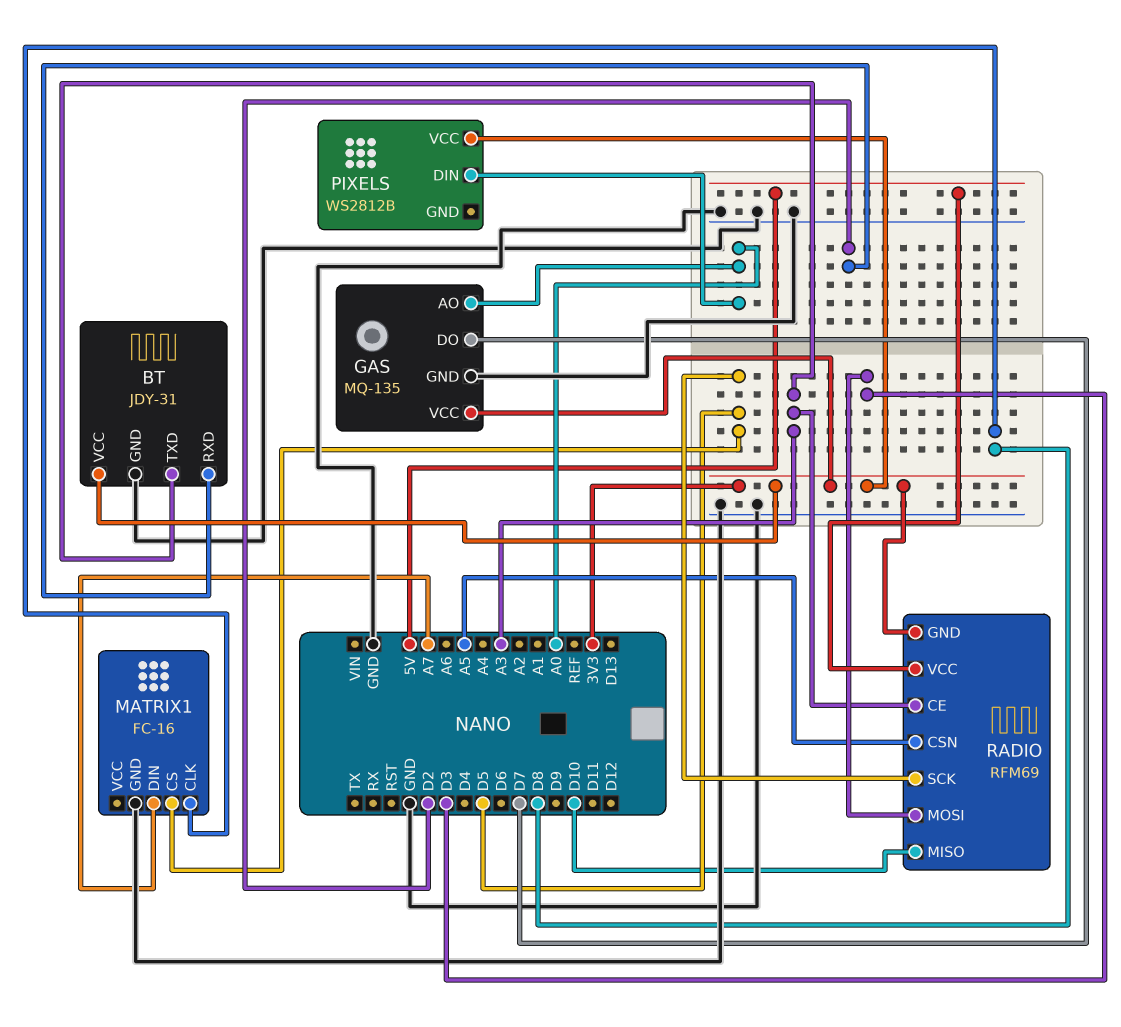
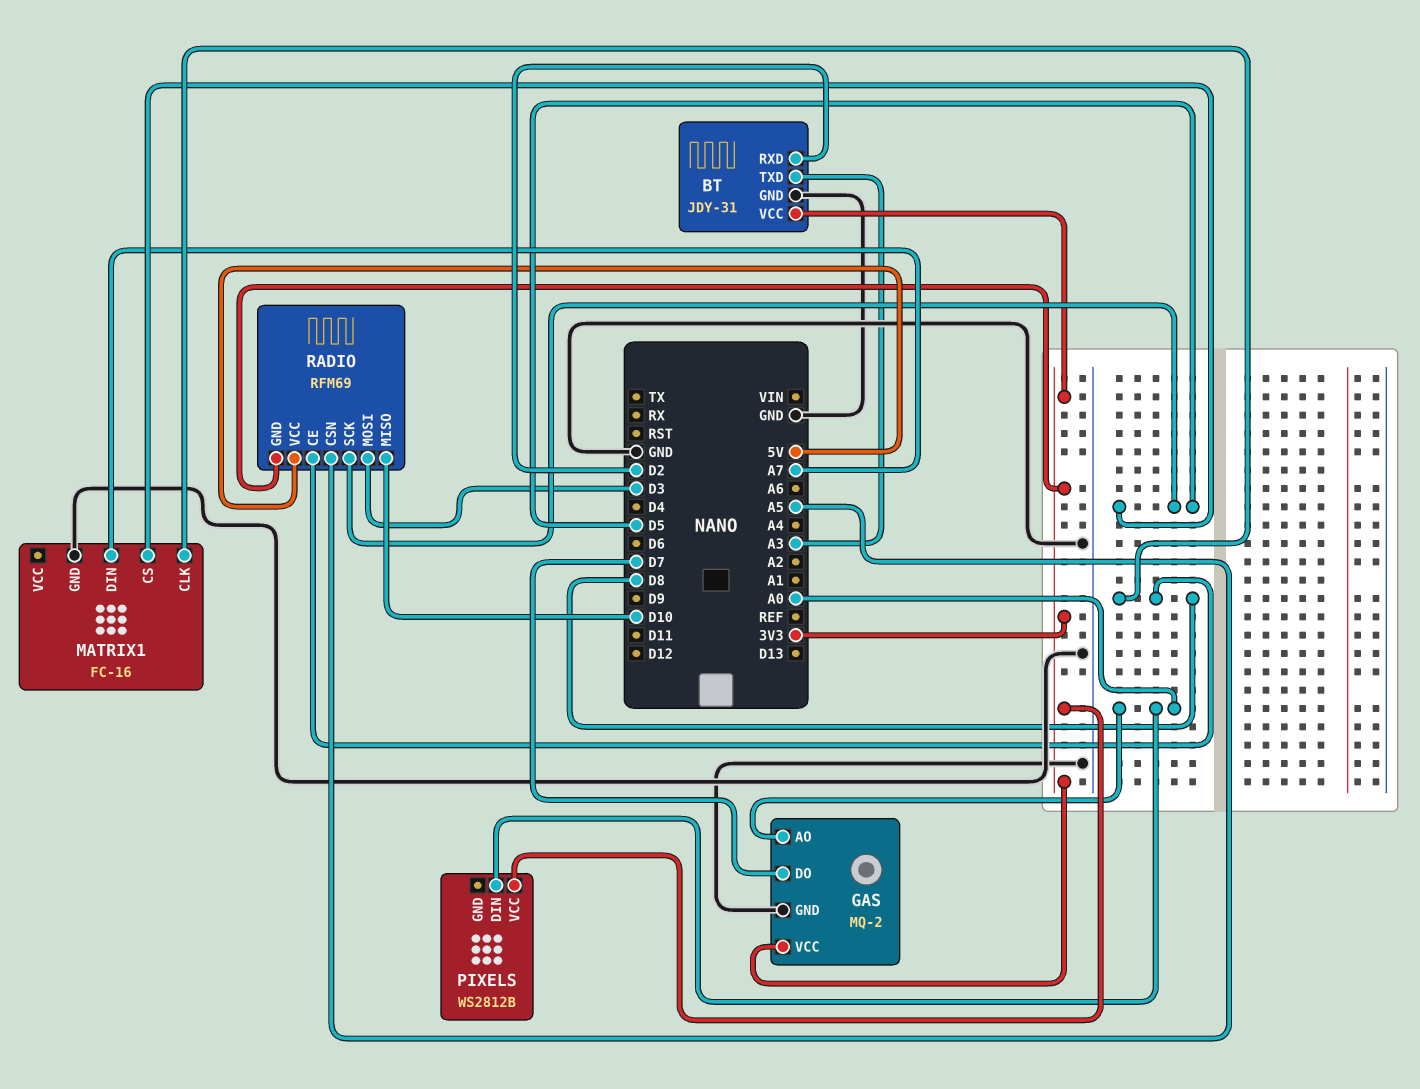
GAS: MQ-135 -> MQ-2
RADIO pin CE: A3 -> D8

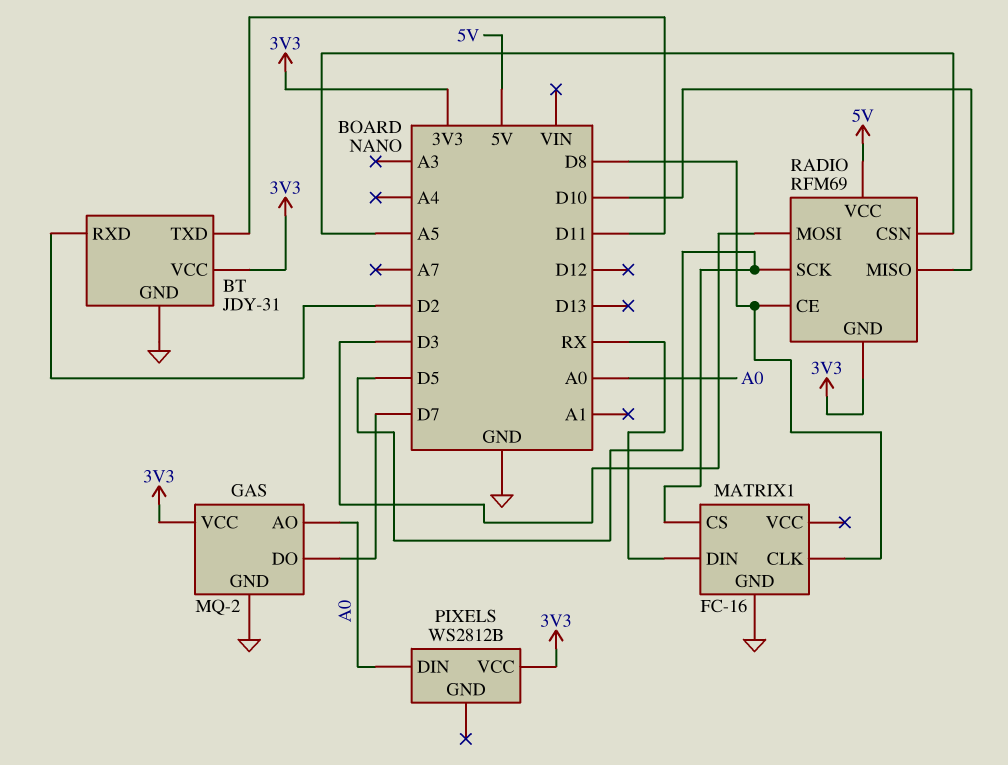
BT pin TXD: A3 -> D11
MATRIX1 pin DIN: A7 -> RX

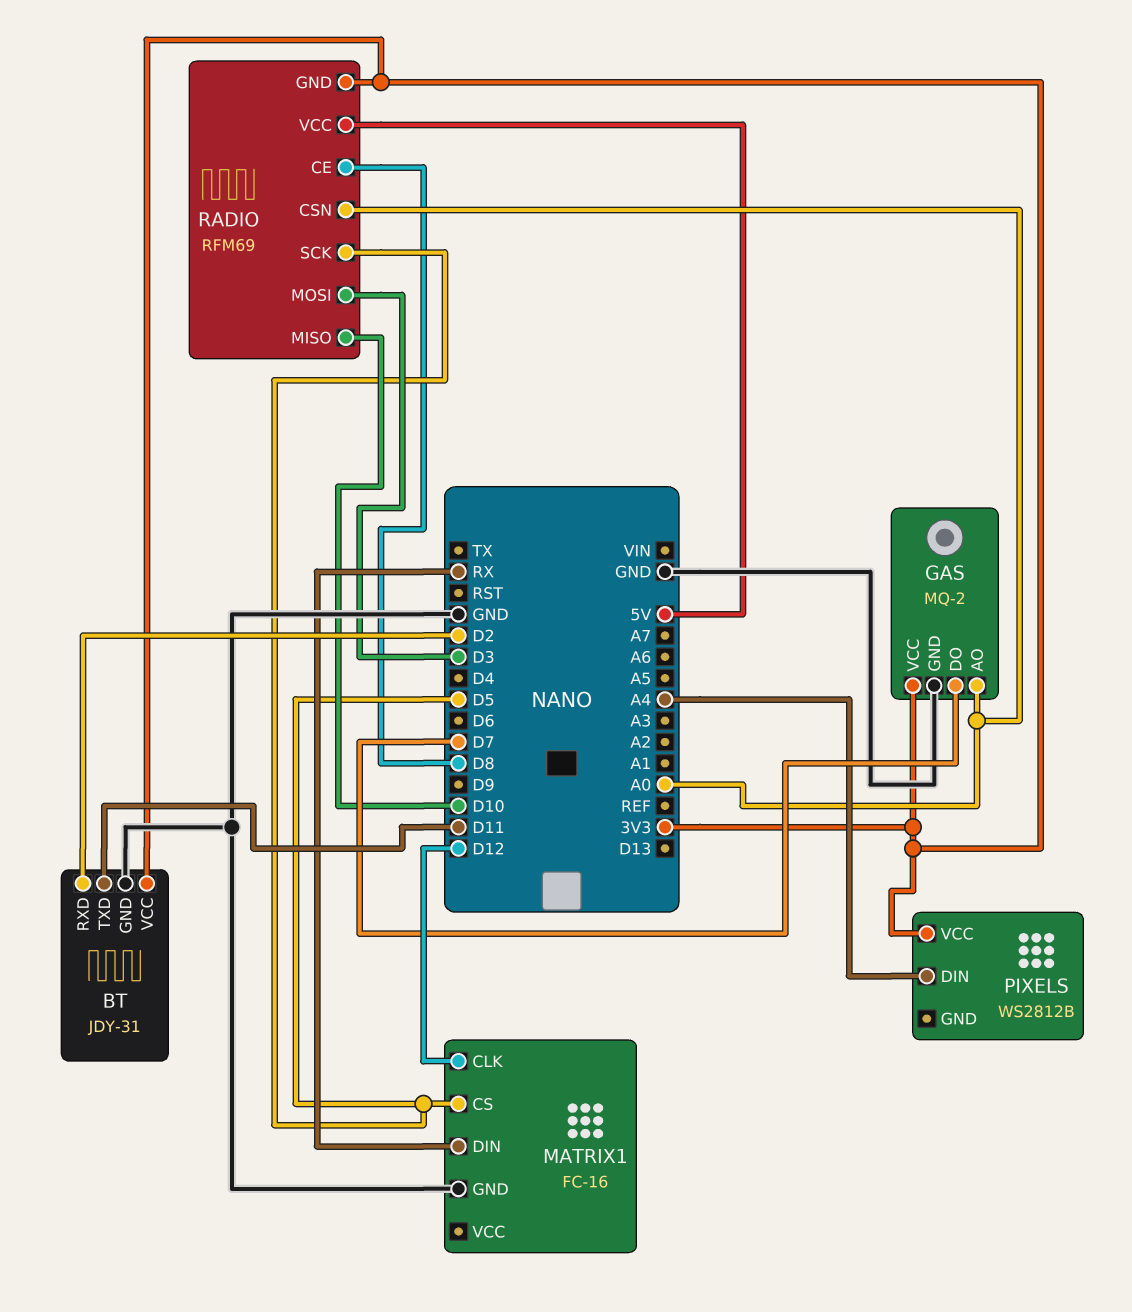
MATRIX1 pin CLK: D8 -> D12
PIXELS pin DIN: A0 -> A4
RADIO pin CSN: A5 -> A0

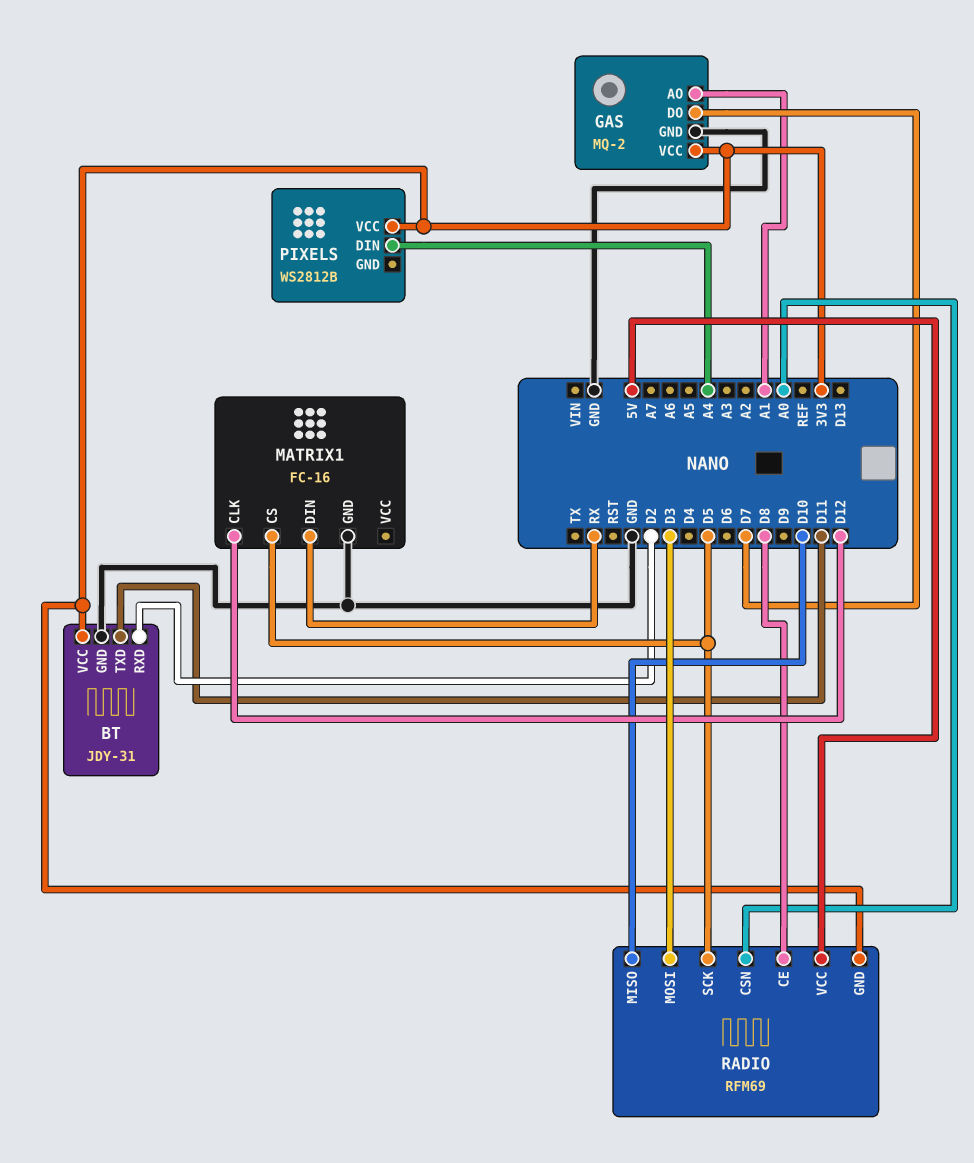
GAS pin AO: A0 -> A1

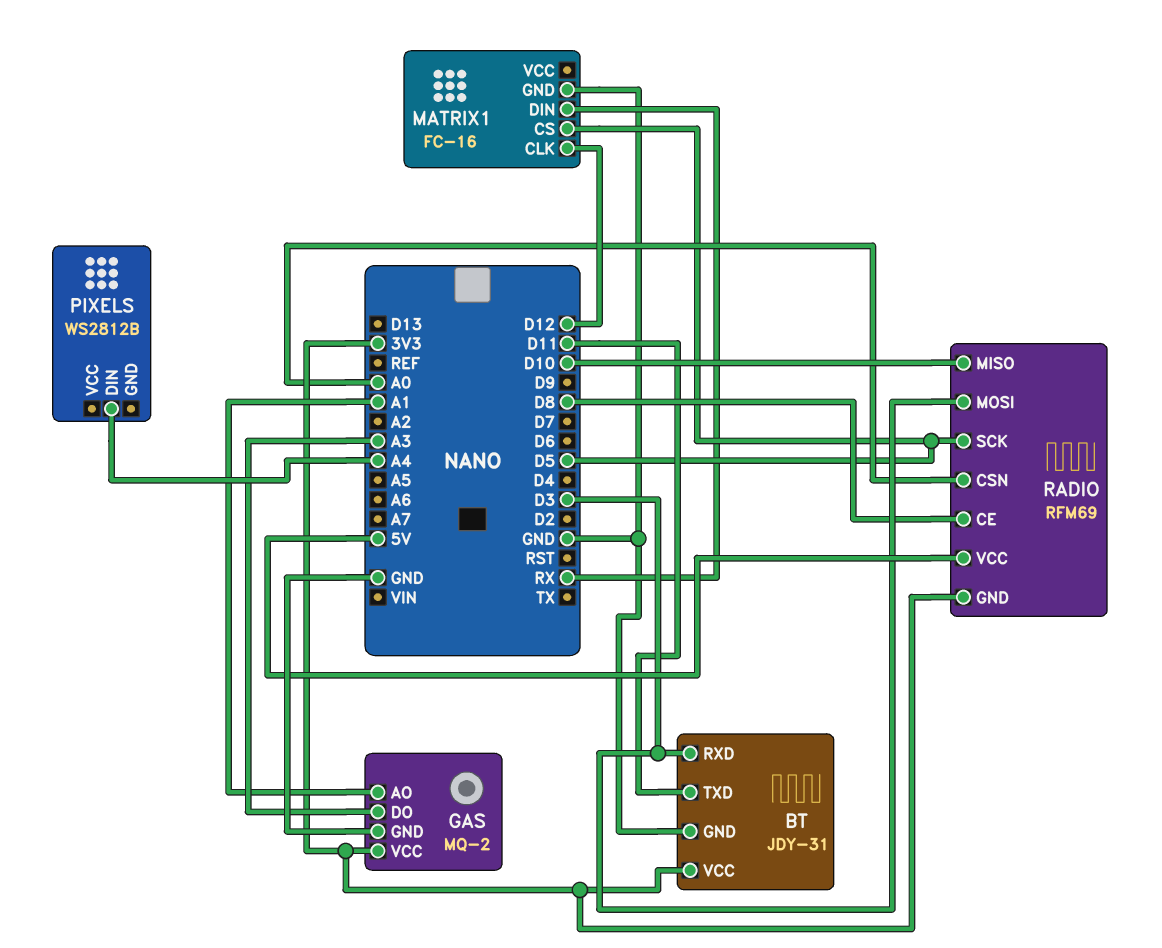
BT pin RXD: D2 -> D3
GAS pin DO: D7 -> A3
PIXELS pin VCC: 3V3 -> none

